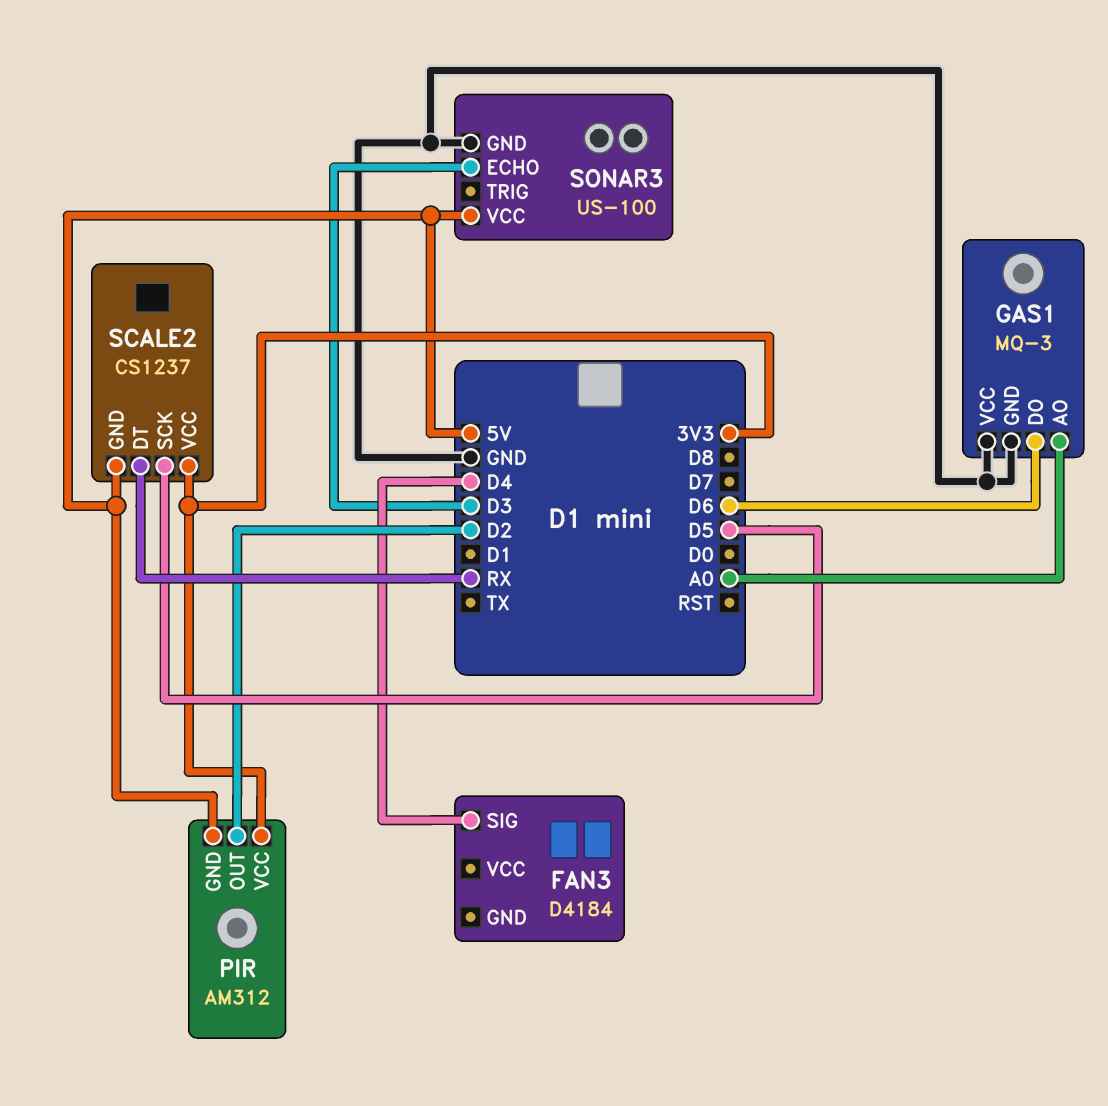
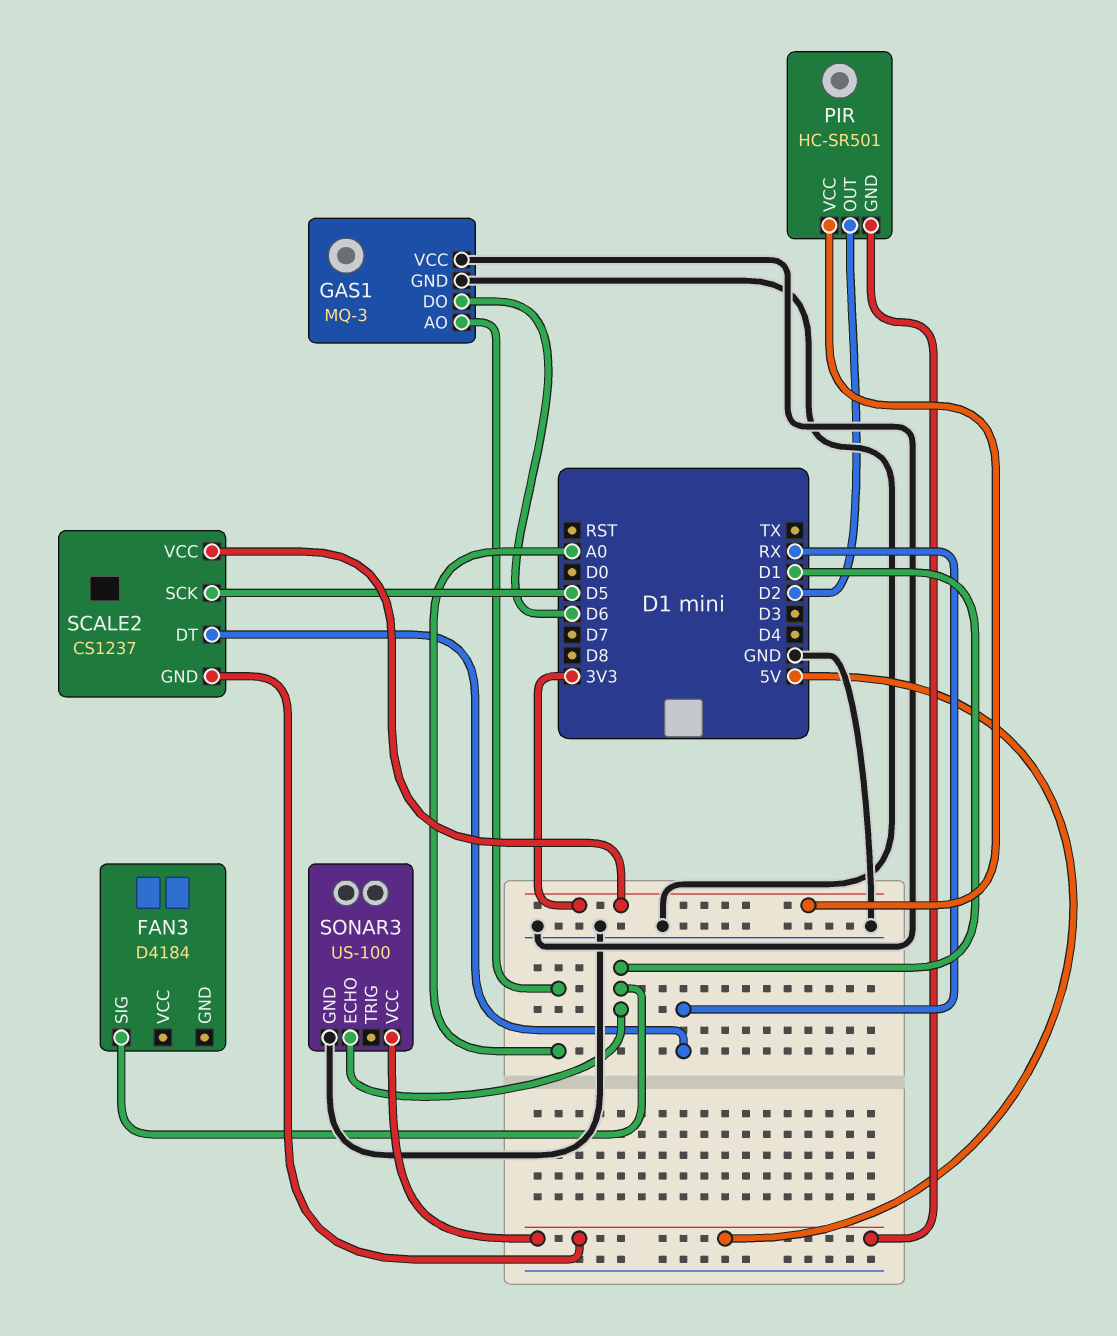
FAN3 pin SIG: D4 -> D1
PIR: AM312 -> HC-SR501
SONAR3 pin ECHO: D3 -> D1

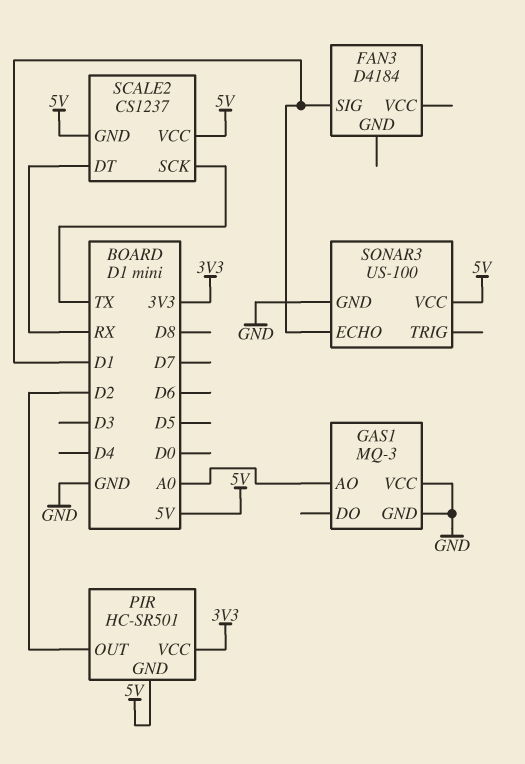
GAS1 pin DO: D6 -> none
SCALE2 pin SCK: D5 -> TX
SCALE2 pin VCC: 3V3 -> 5V

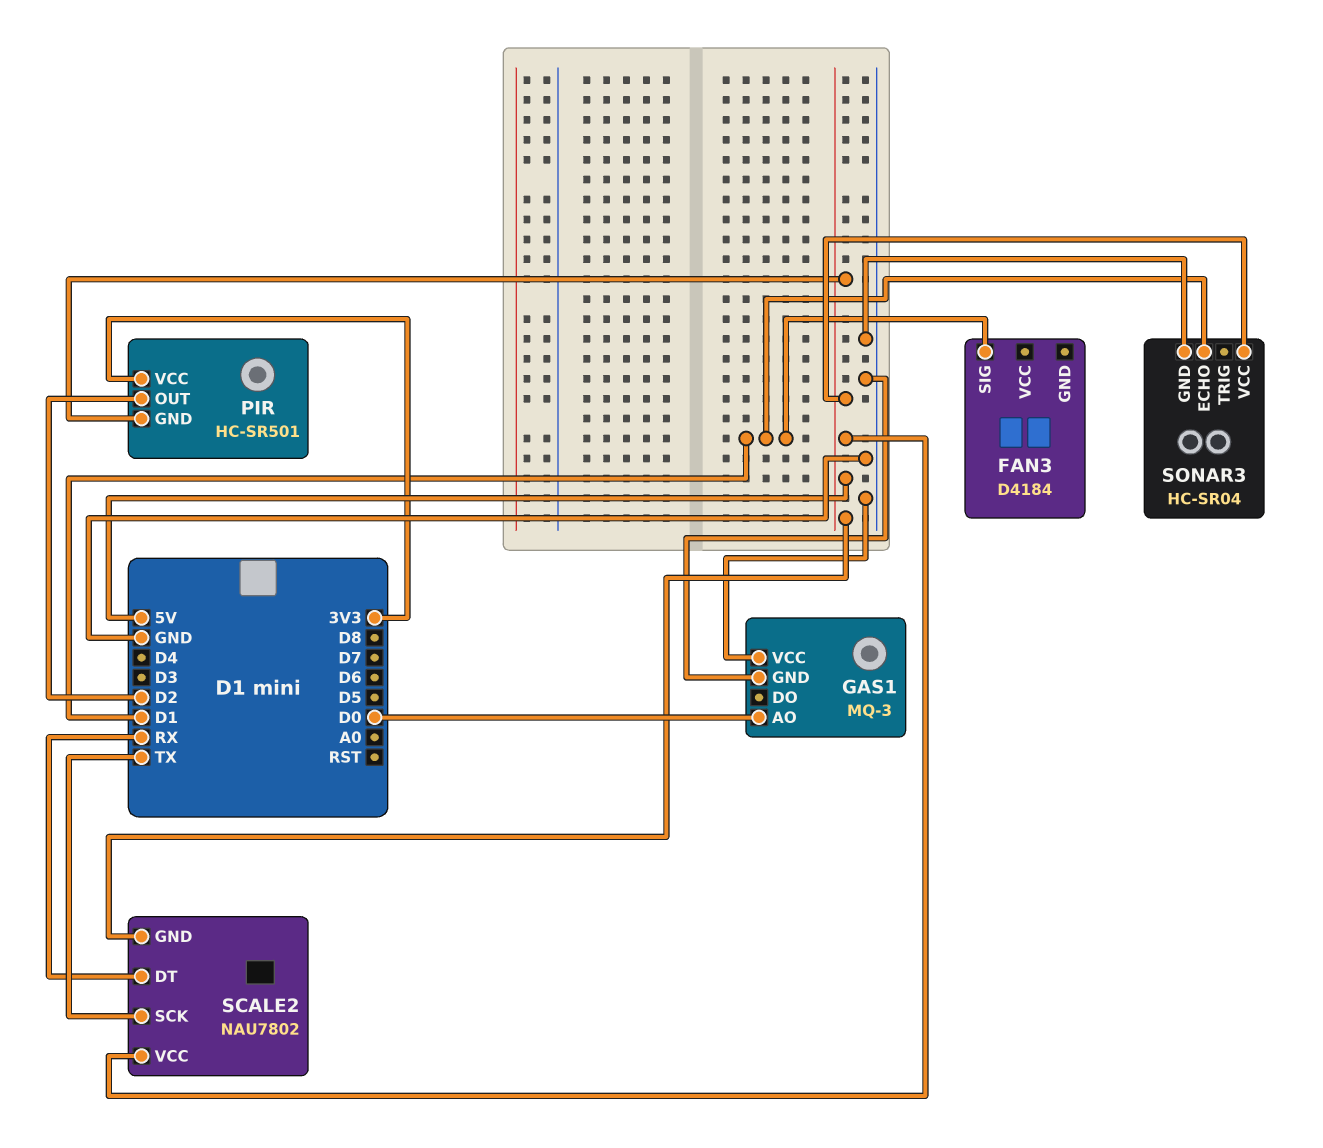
GAS1 pin AO: A0 -> D0
SCALE2: CS1237 -> NAU7802
SONAR3: US-100 -> HC-SR04

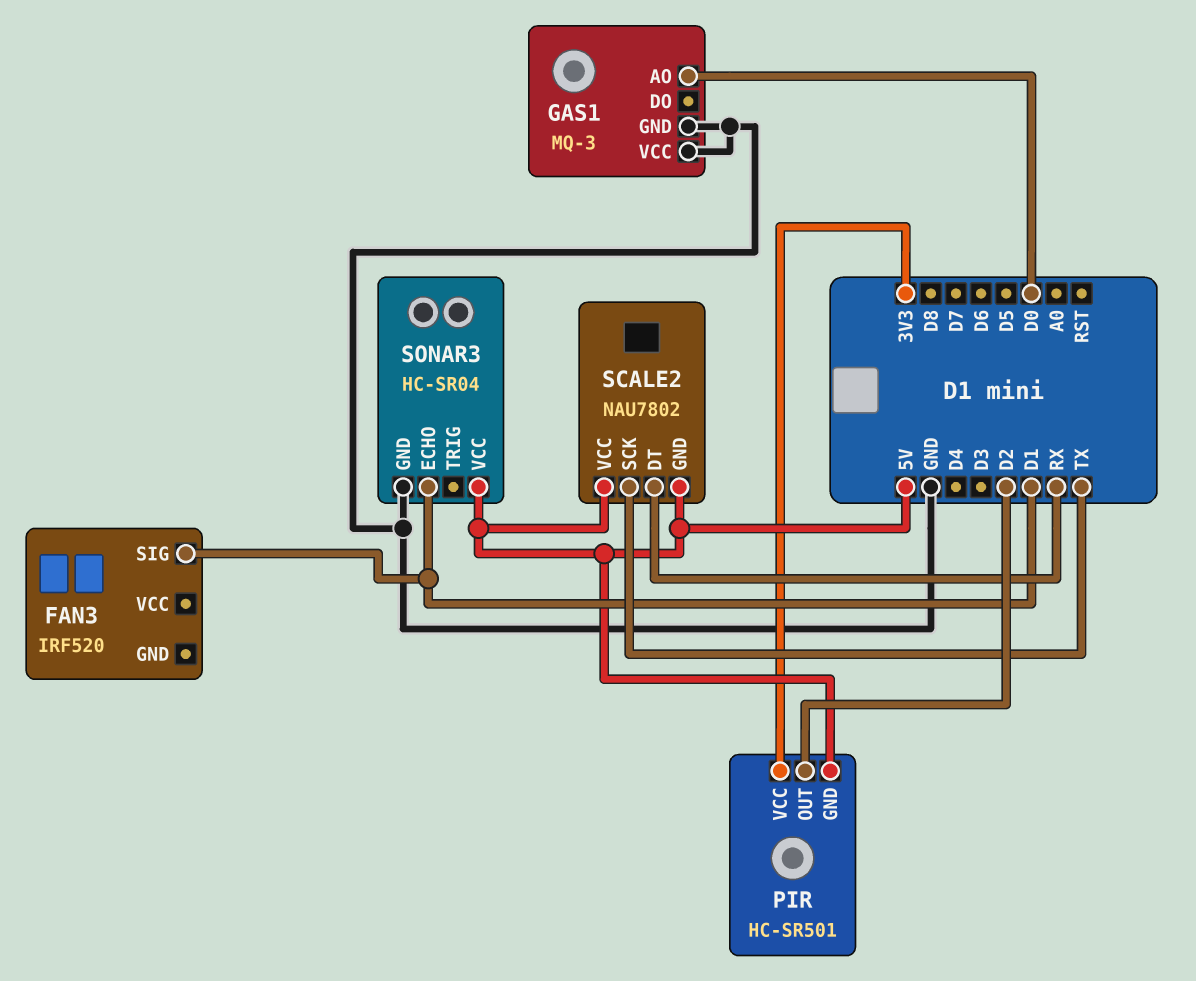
FAN3: D4184 -> IRF520

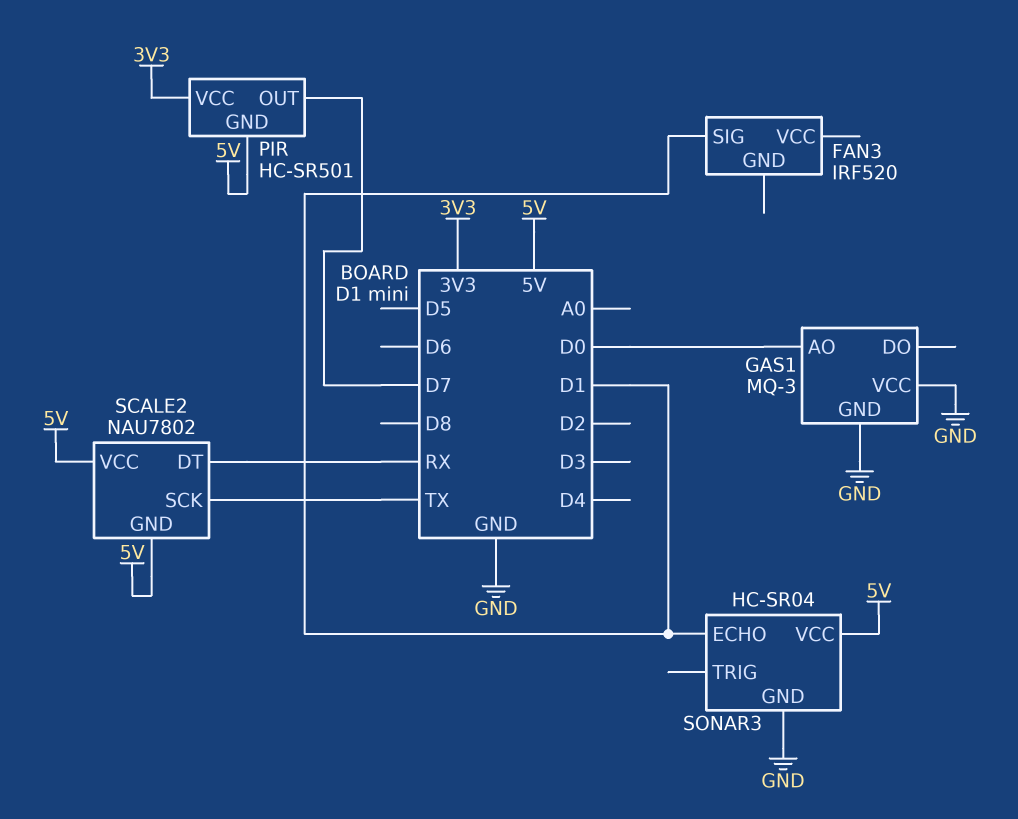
PIR pin OUT: D2 -> D7

